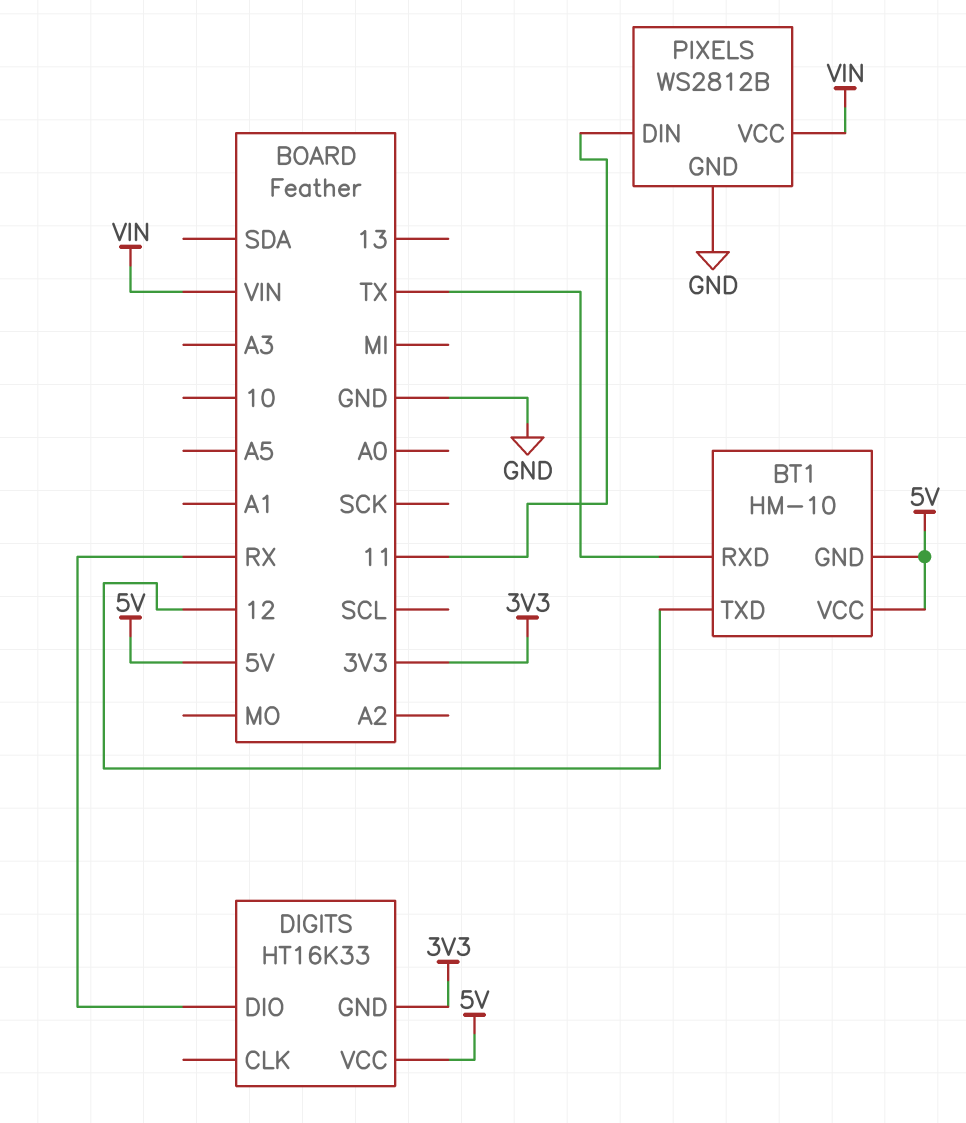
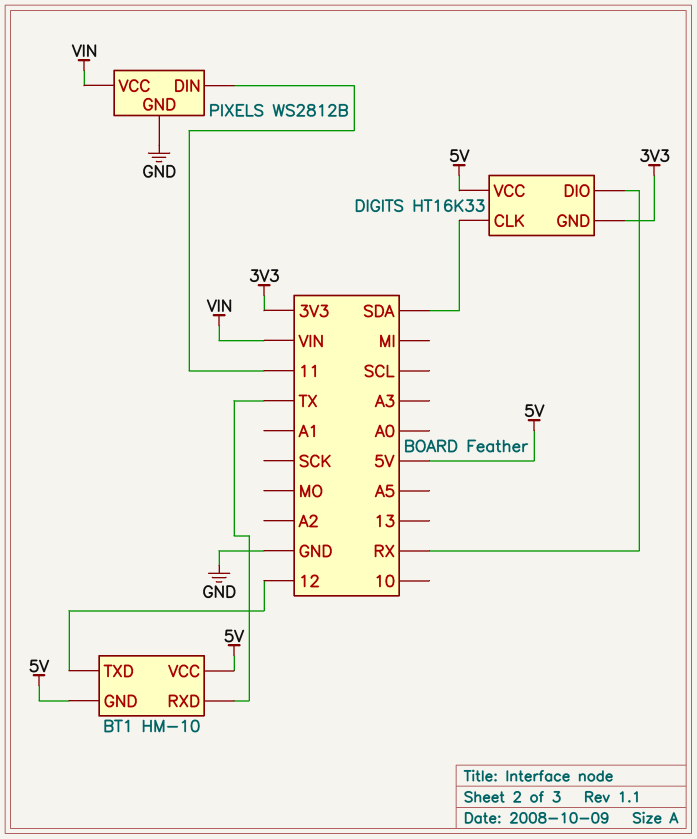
DIGITS pin CLK: none -> SDA

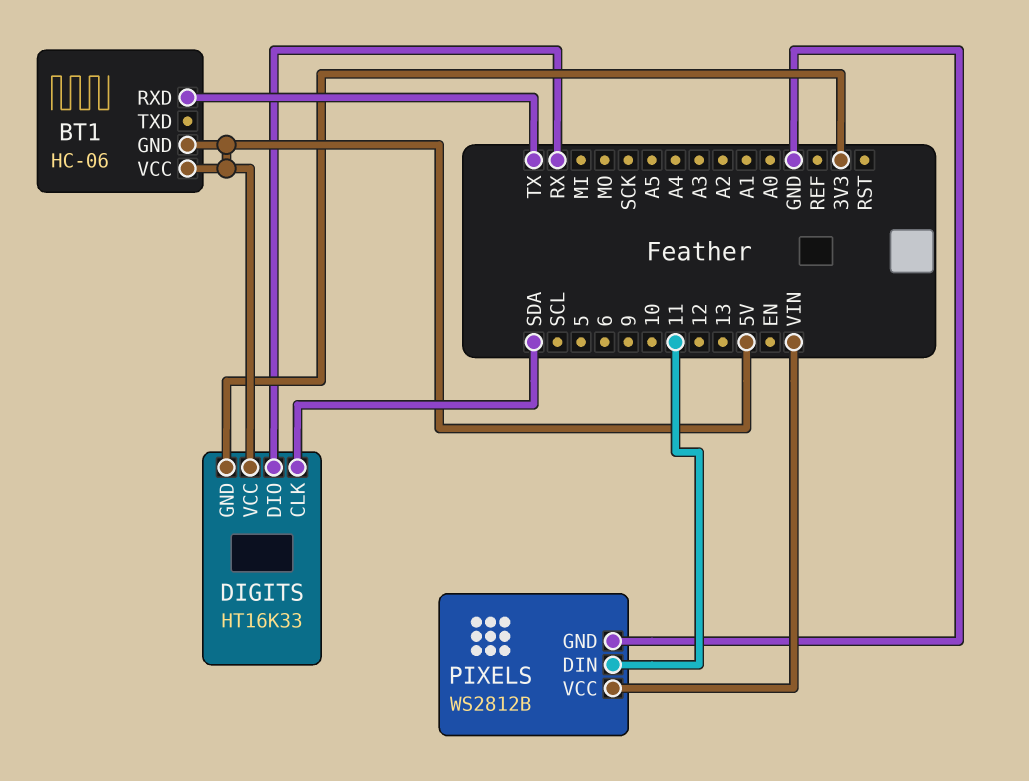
BT1: HM-10 -> HC-06
BT1 pin TXD: 12 -> none

